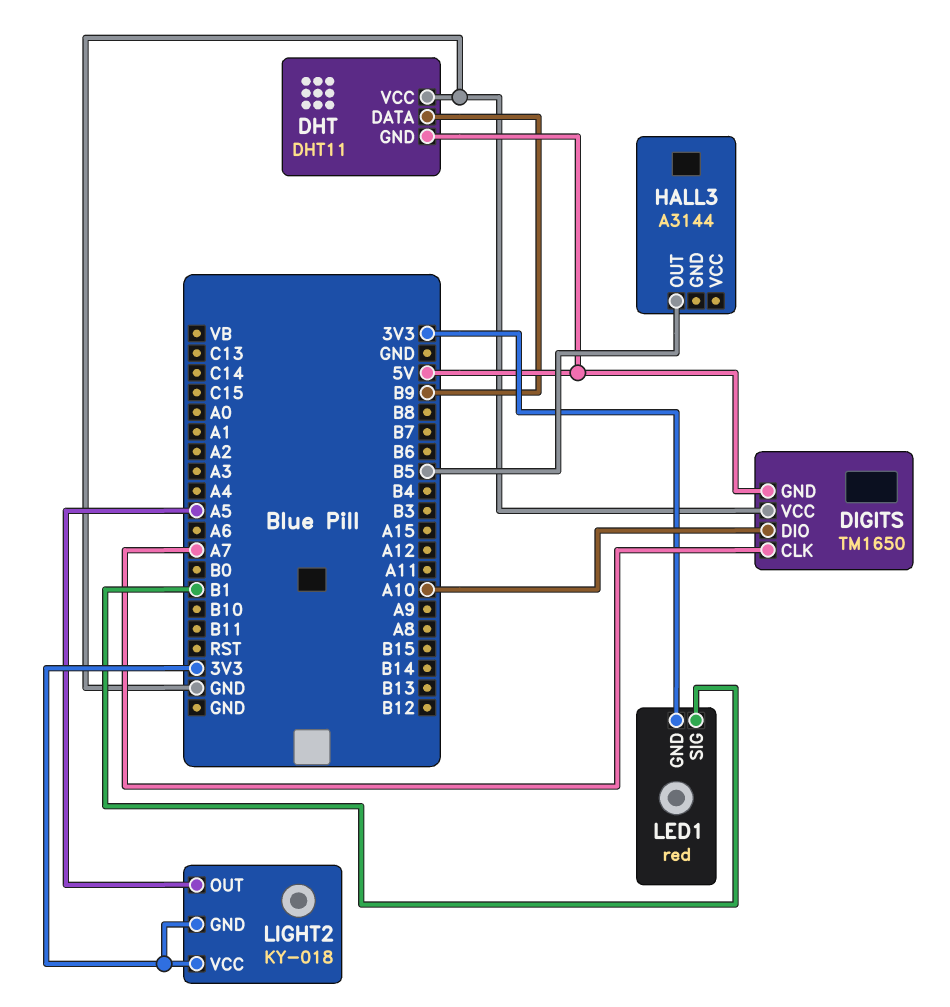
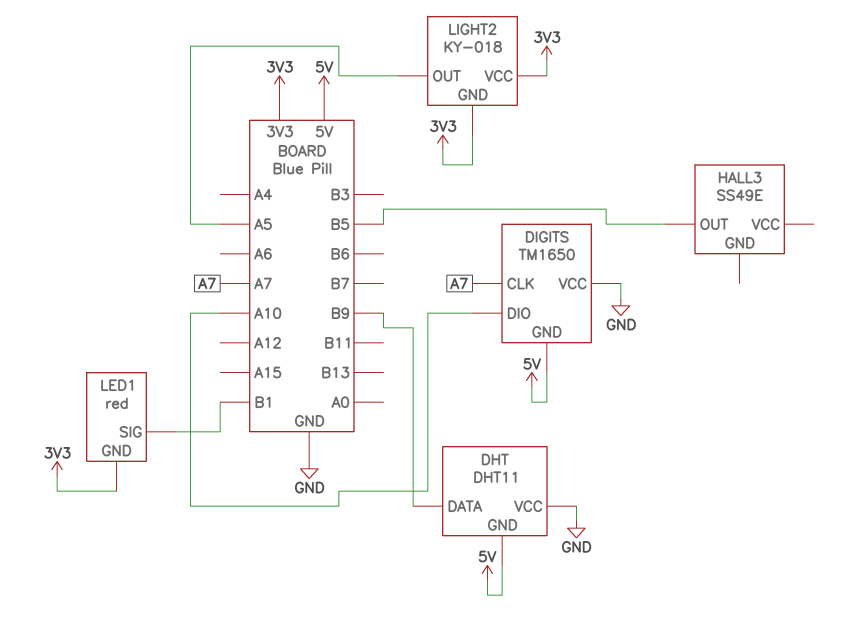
HALL3: A3144 -> SS49E

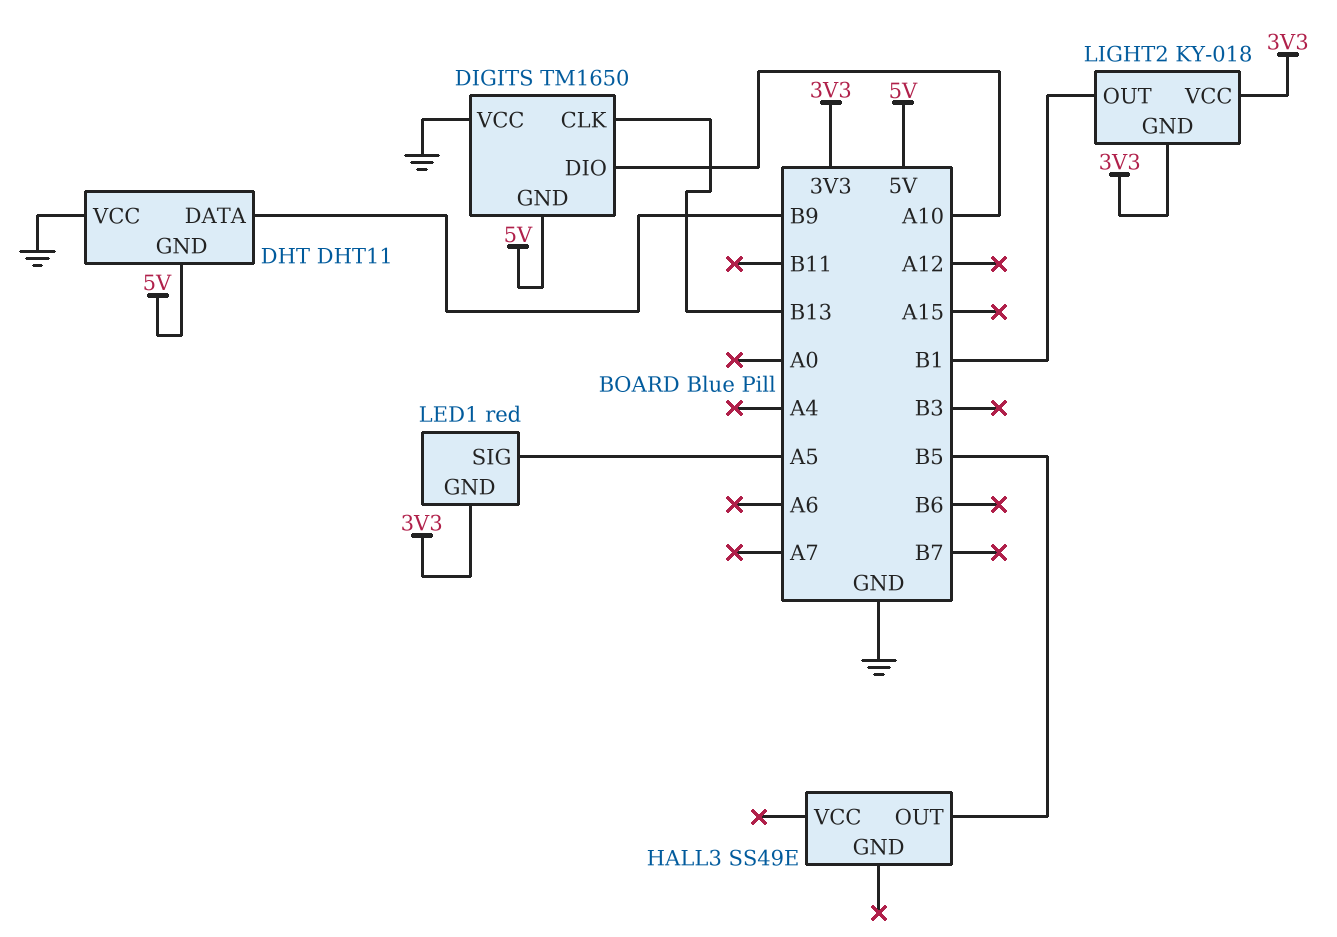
DIGITS pin CLK: A7 -> B13
LED1 pin SIG: B1 -> A5
LIGHT2 pin OUT: A5 -> B1

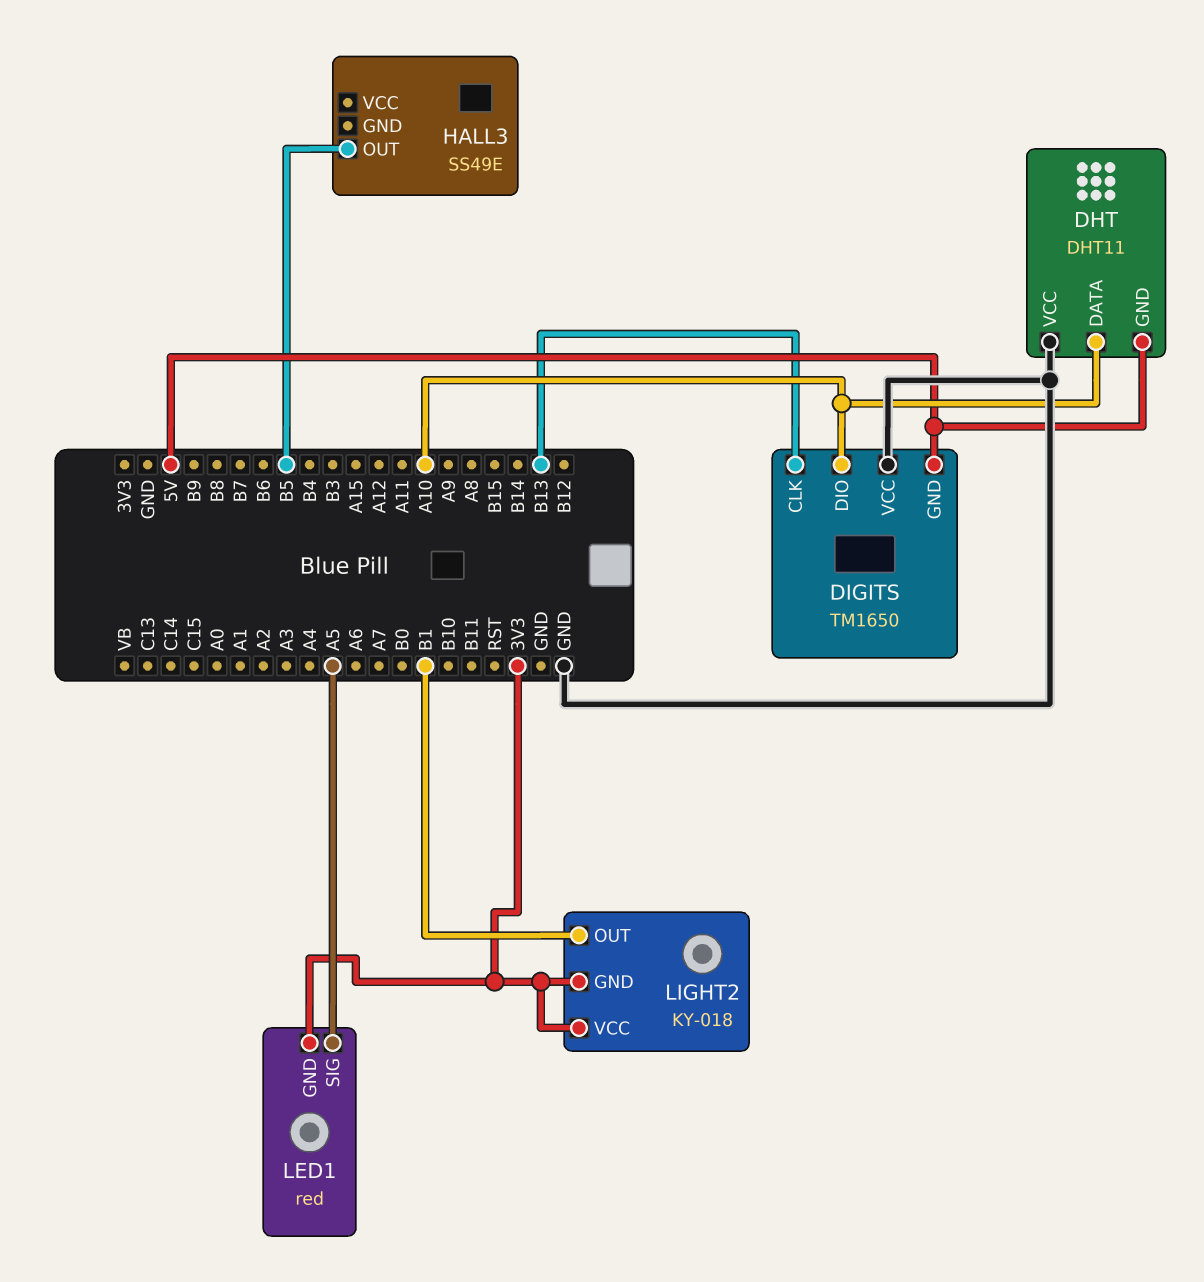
DHT pin DATA: B9 -> A10

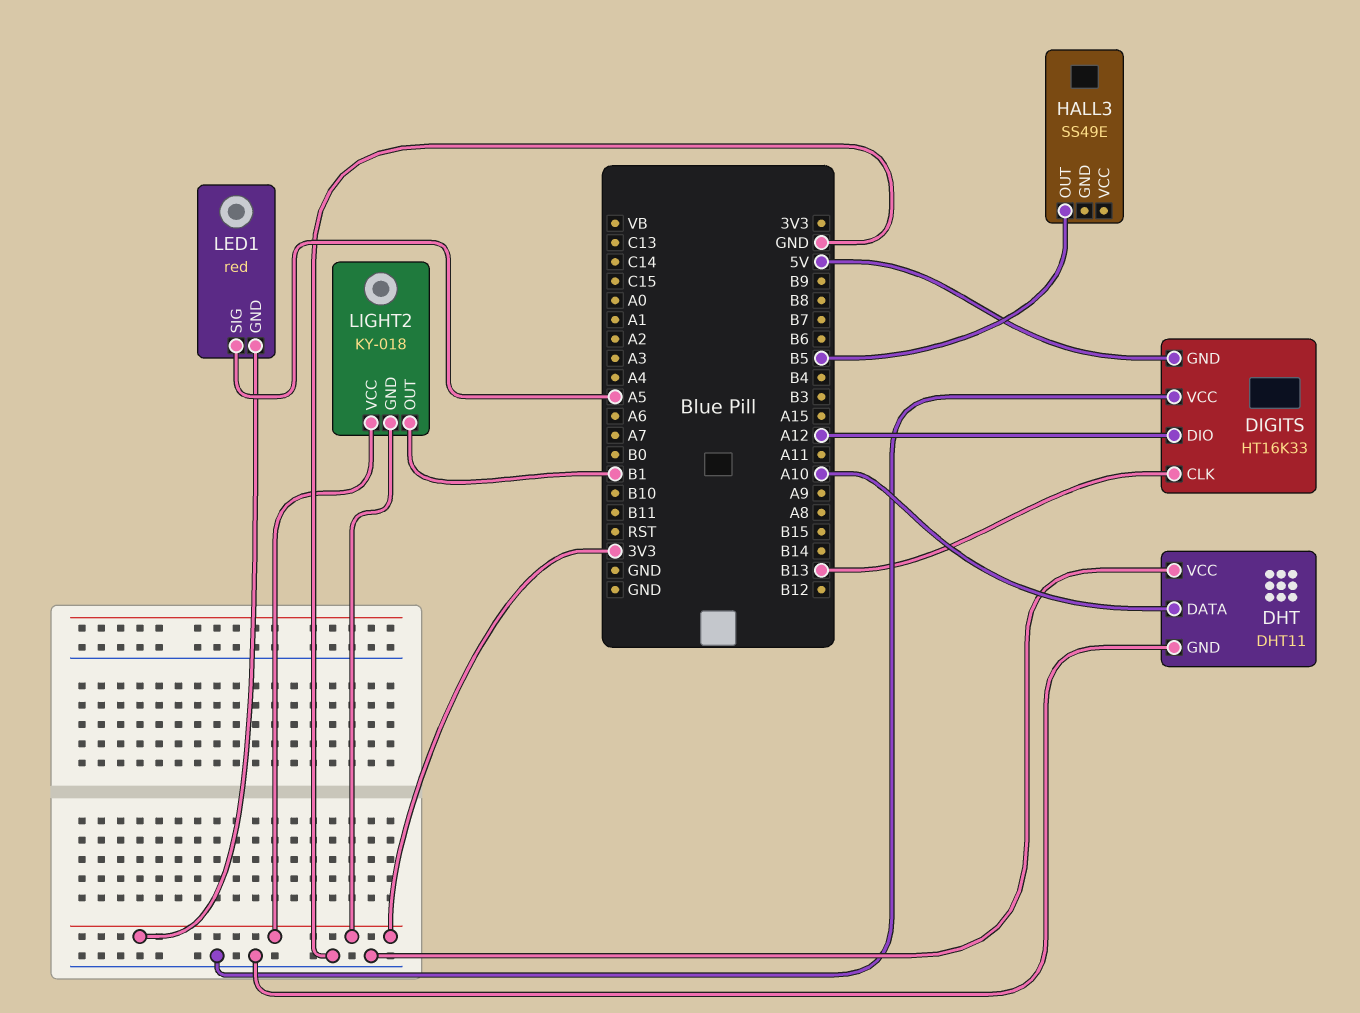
DHT pin GND: 5V -> GND
DIGITS: TM1650 -> HT16K33
DIGITS pin DIO: A10 -> A12

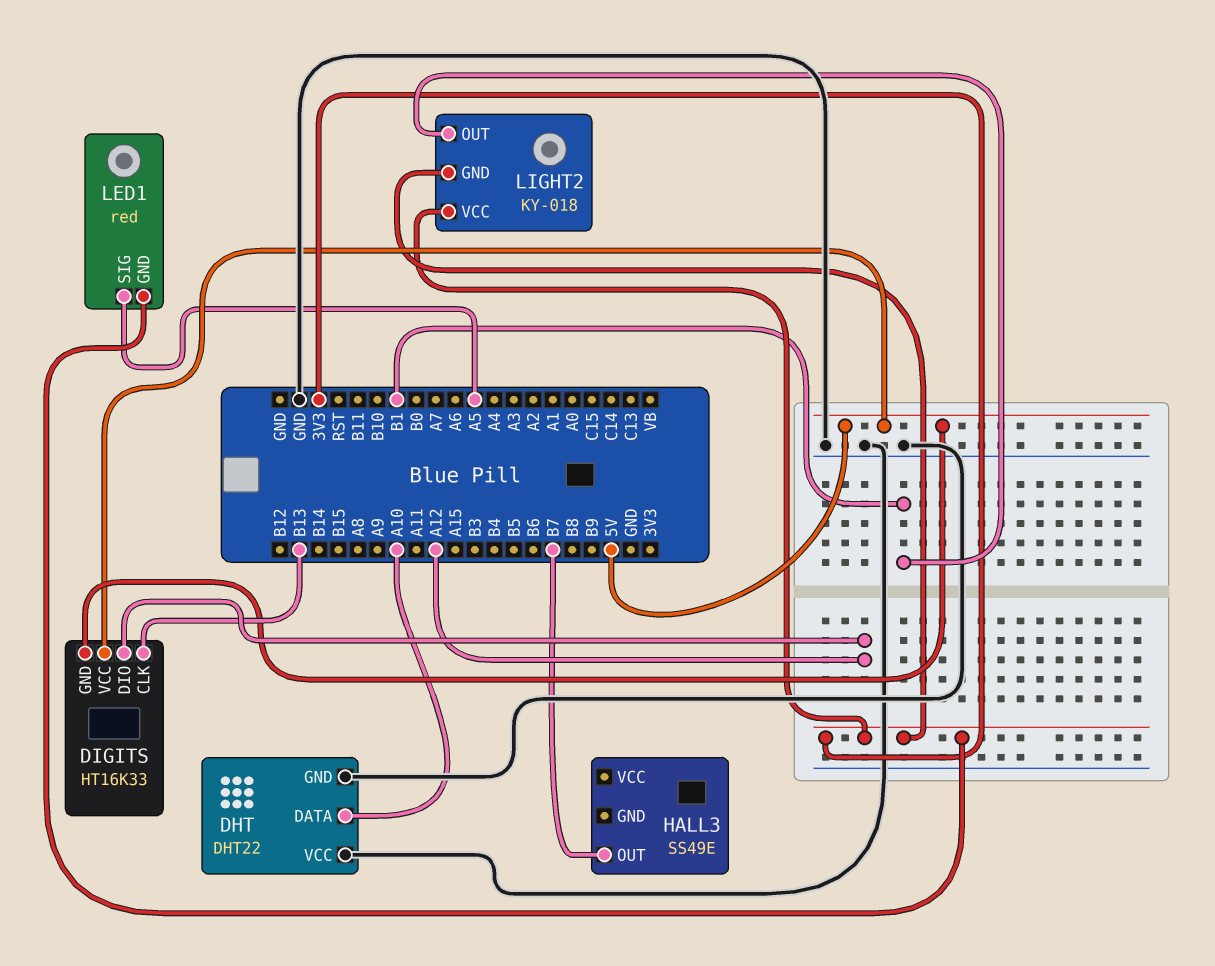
DHT: DHT11 -> DHT22
DIGITS pin VCC: GND -> 5V
HALL3 pin OUT: B5 -> B7

